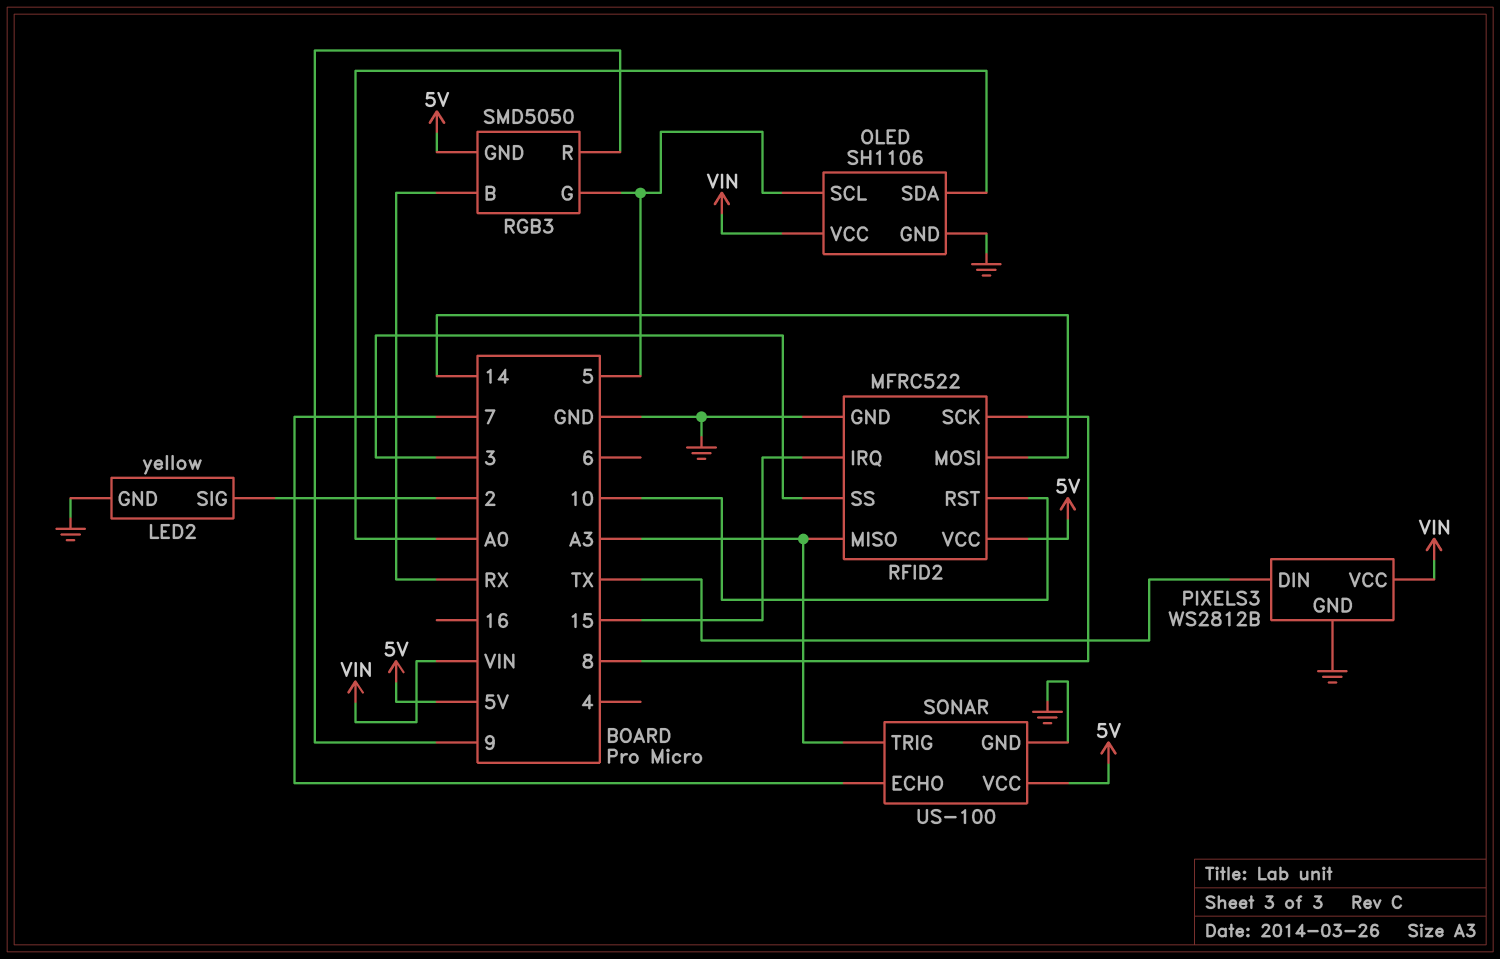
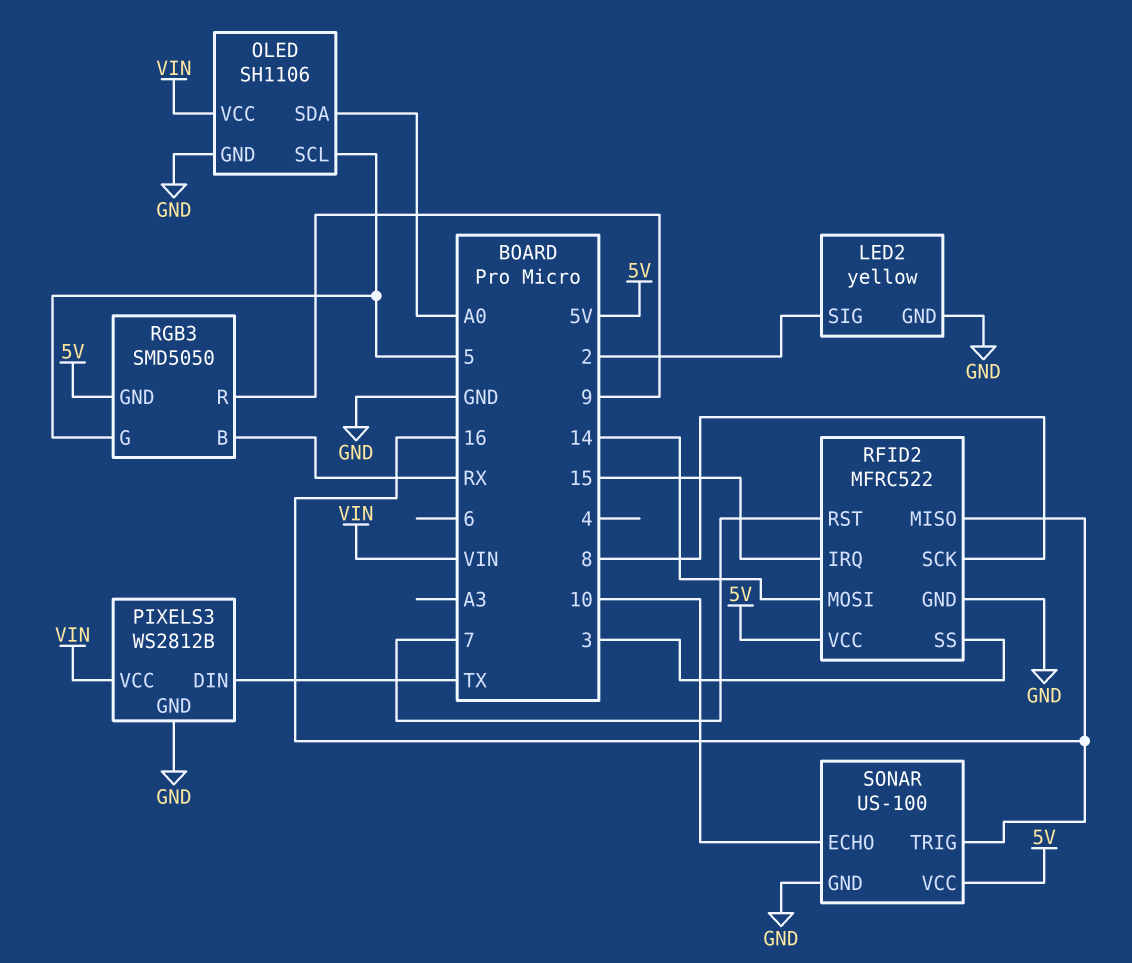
RFID2 pin MISO: A3 -> 16
RFID2 pin RST: 10 -> 7
SONAR pin ECHO: 7 -> 10
SONAR pin TRIG: A3 -> 16

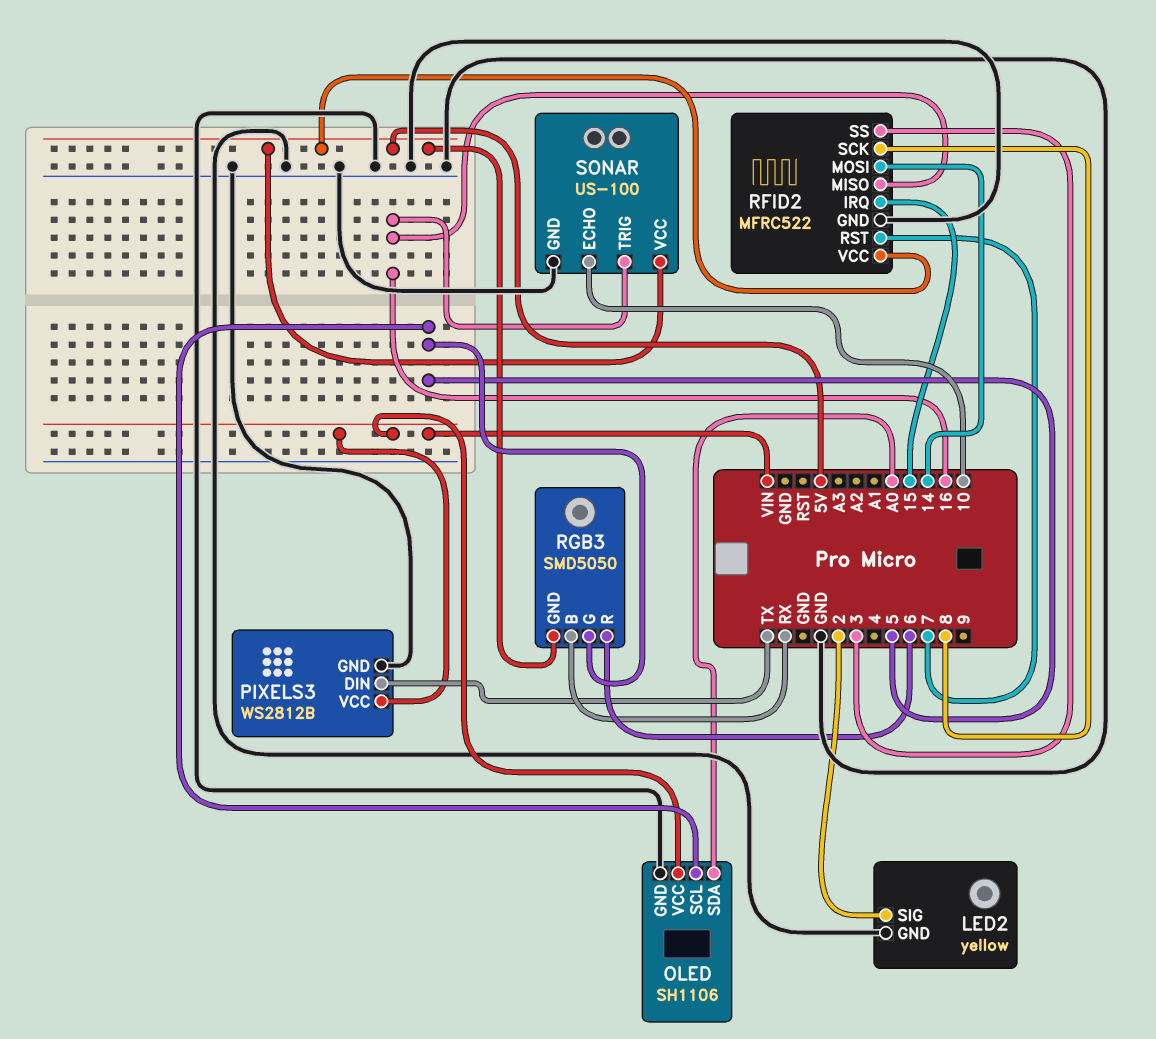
RGB3 pin R: 9 -> 6

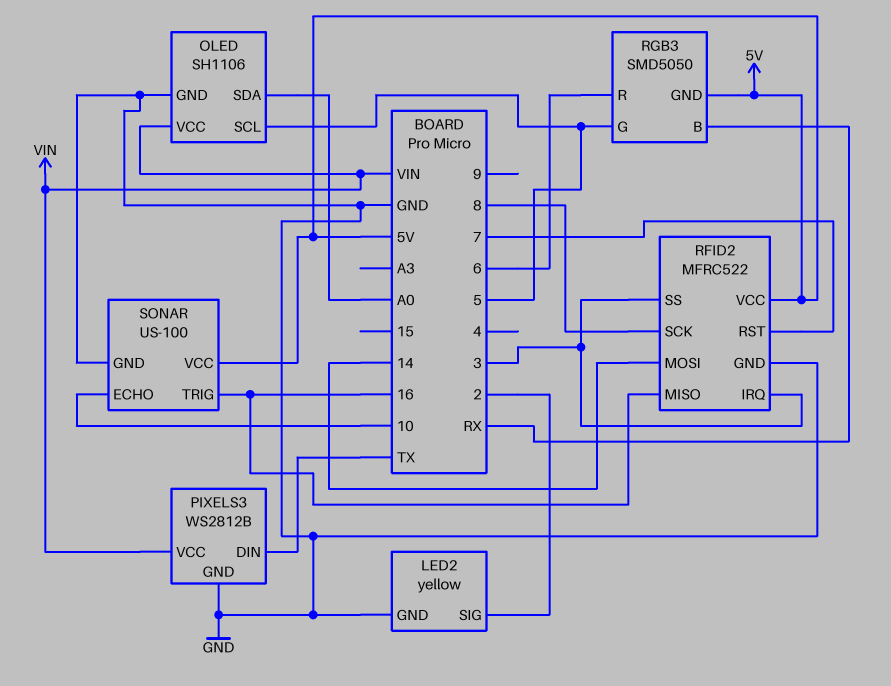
RFID2 pin IRQ: 15 -> 3

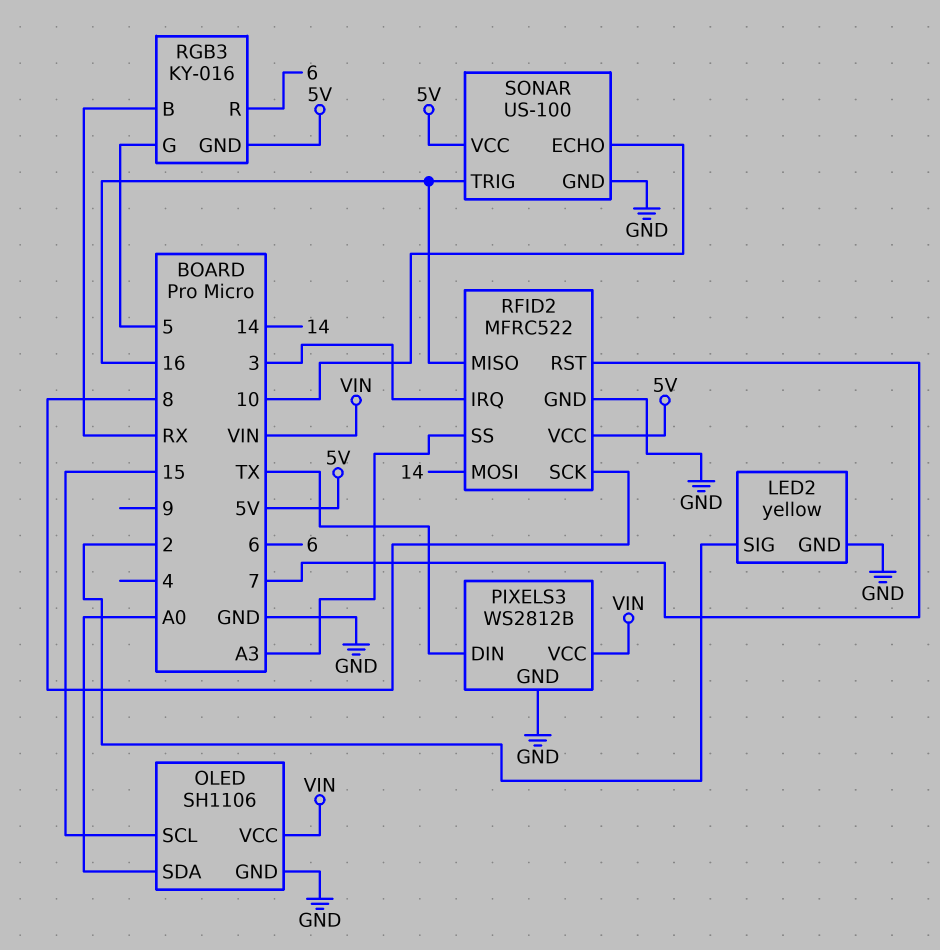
OLED pin SCL: 5 -> 15
RFID2 pin SS: 3 -> A3
RGB3: SMD5050 -> KY-016

